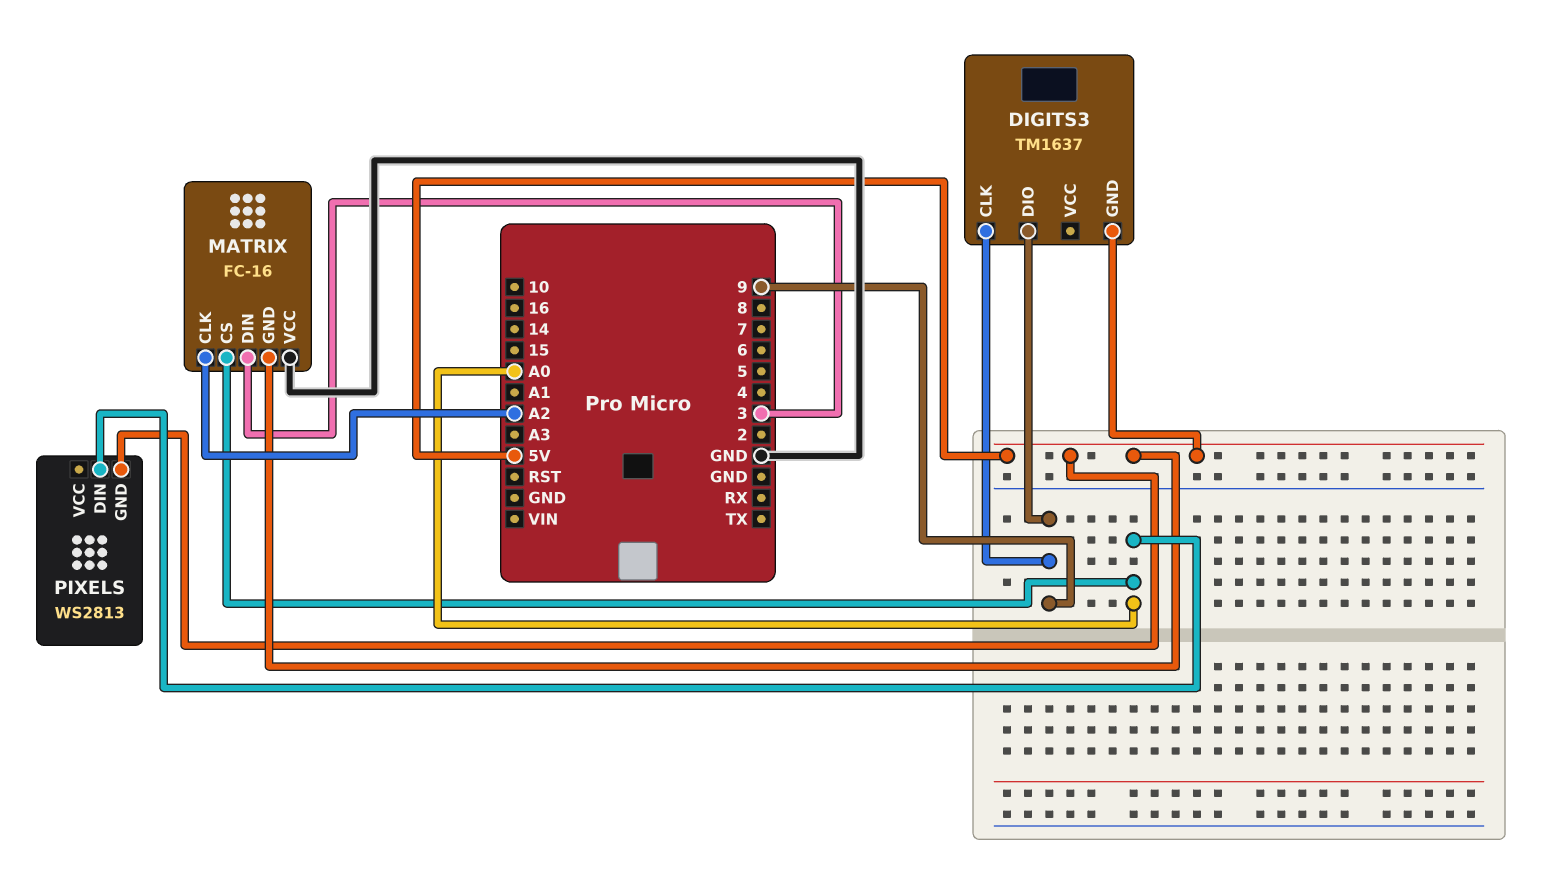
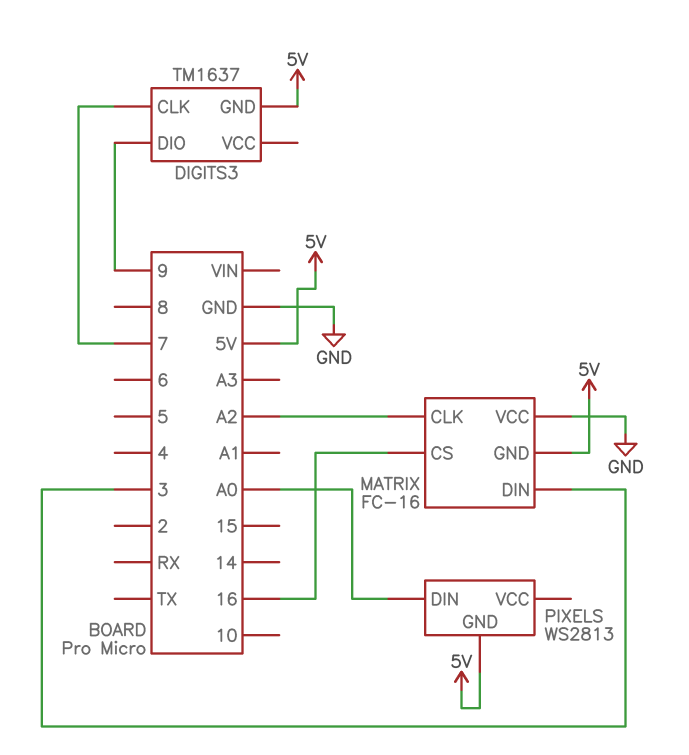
DIGITS3 pin CLK: 9 -> 7
MATRIX pin CS: A0 -> 16

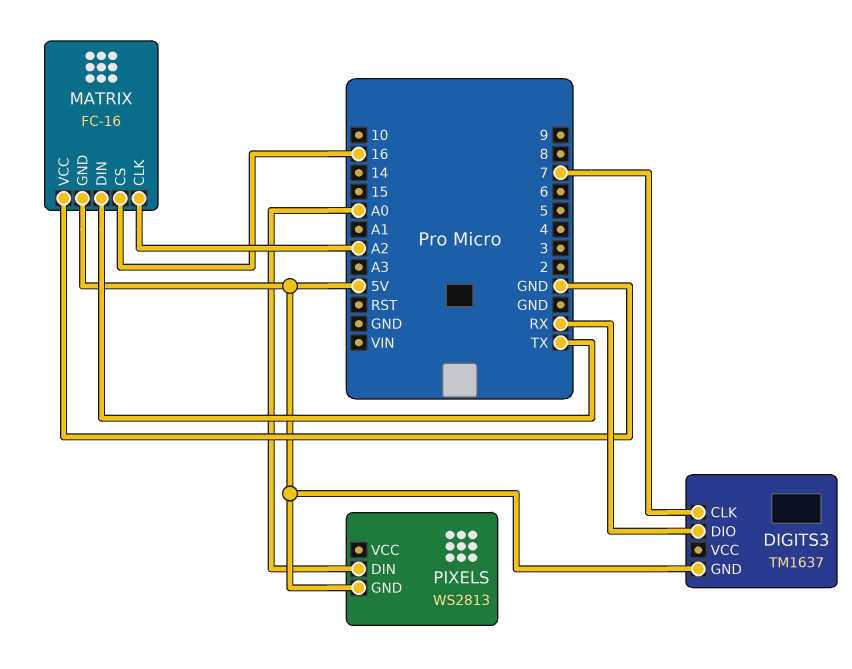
DIGITS3 pin DIO: 9 -> RX
MATRIX pin DIN: 3 -> TX

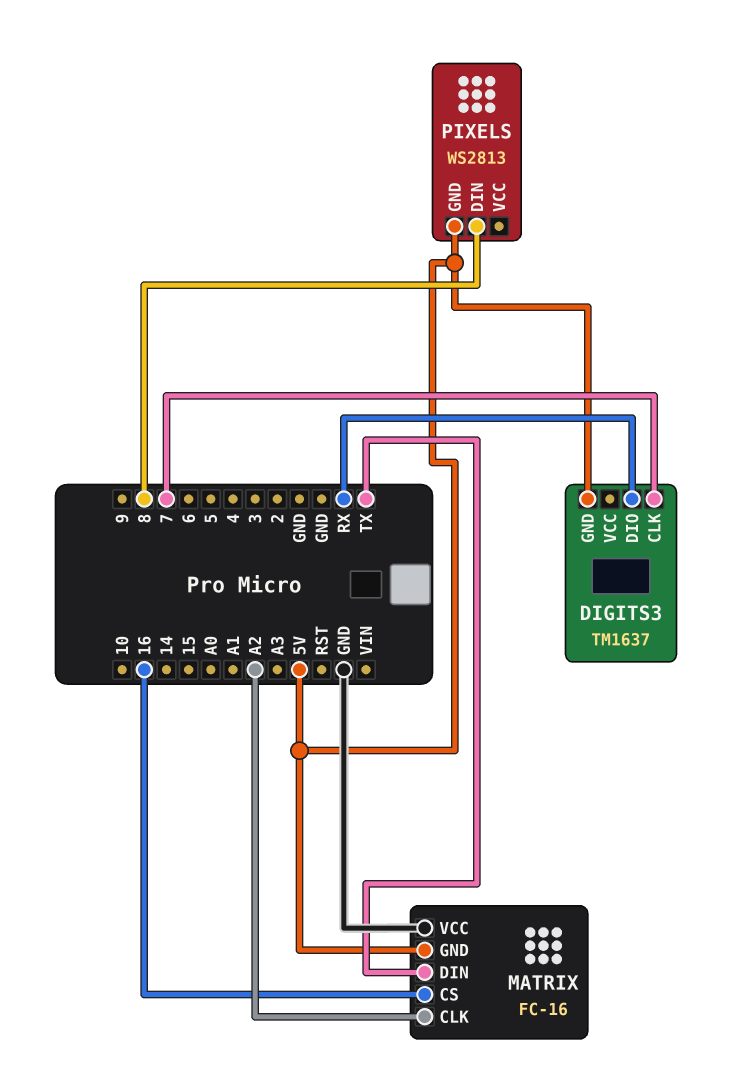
PIXELS pin DIN: A0 -> 8

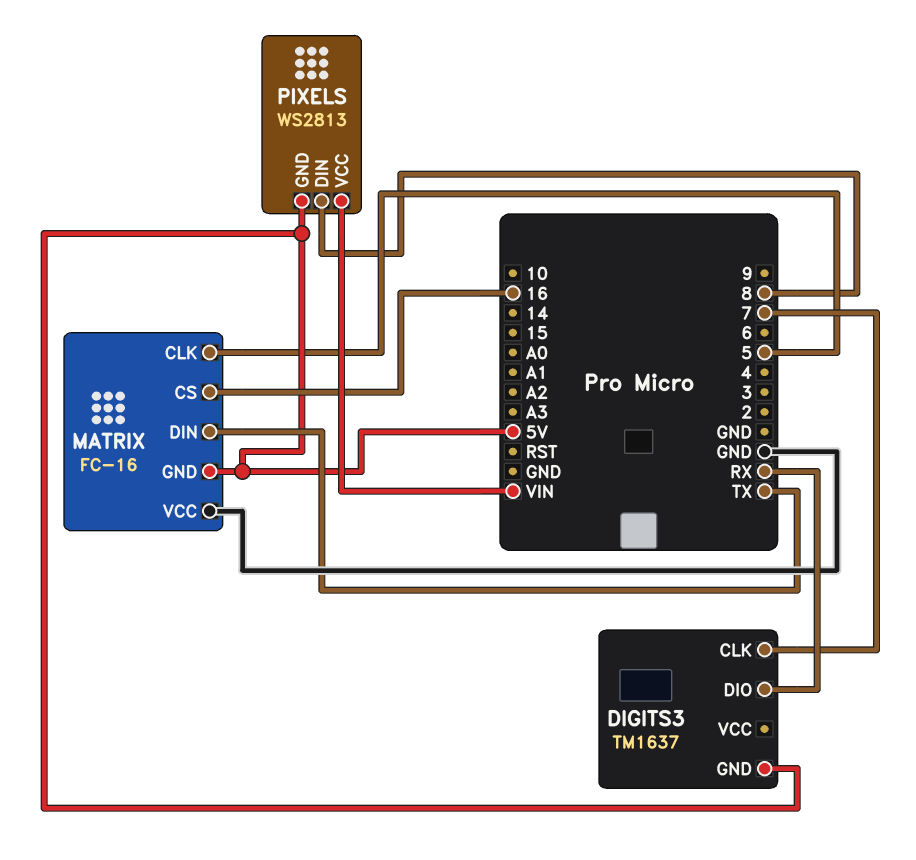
MATRIX pin CLK: A2 -> 5
PIXELS pin VCC: none -> VIN

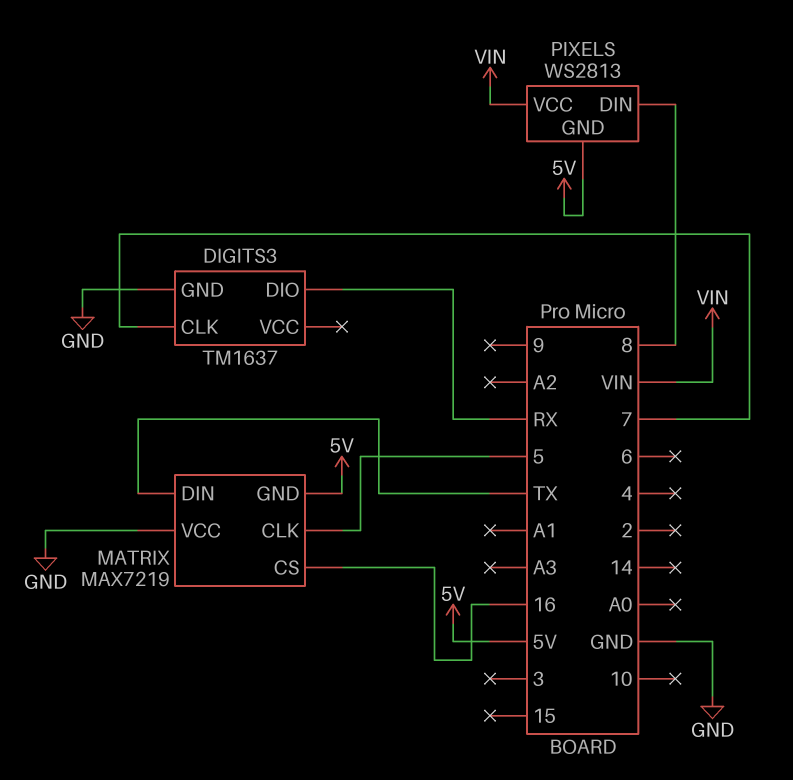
DIGITS3 pin GND: 5V -> GND
MATRIX: FC-16 -> MAX7219

